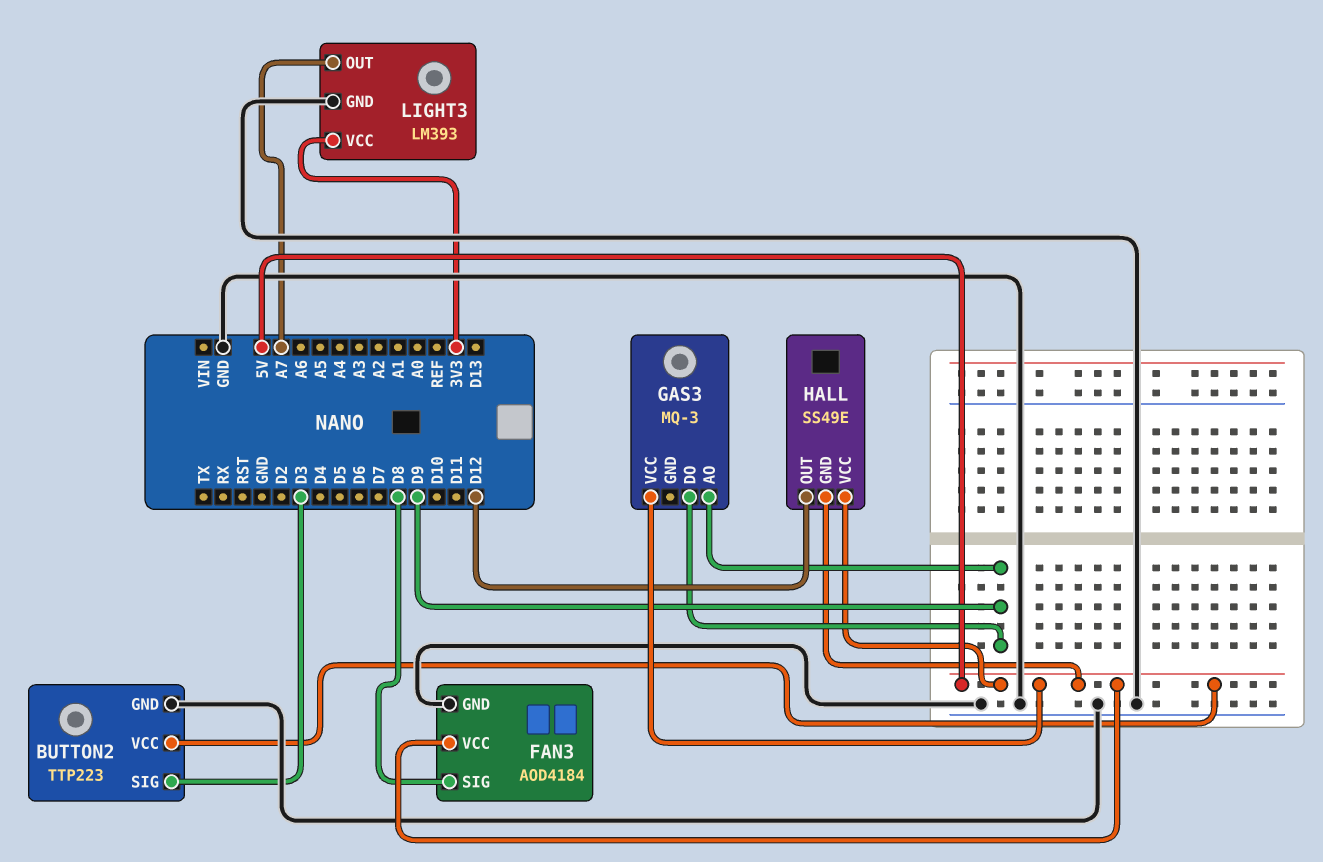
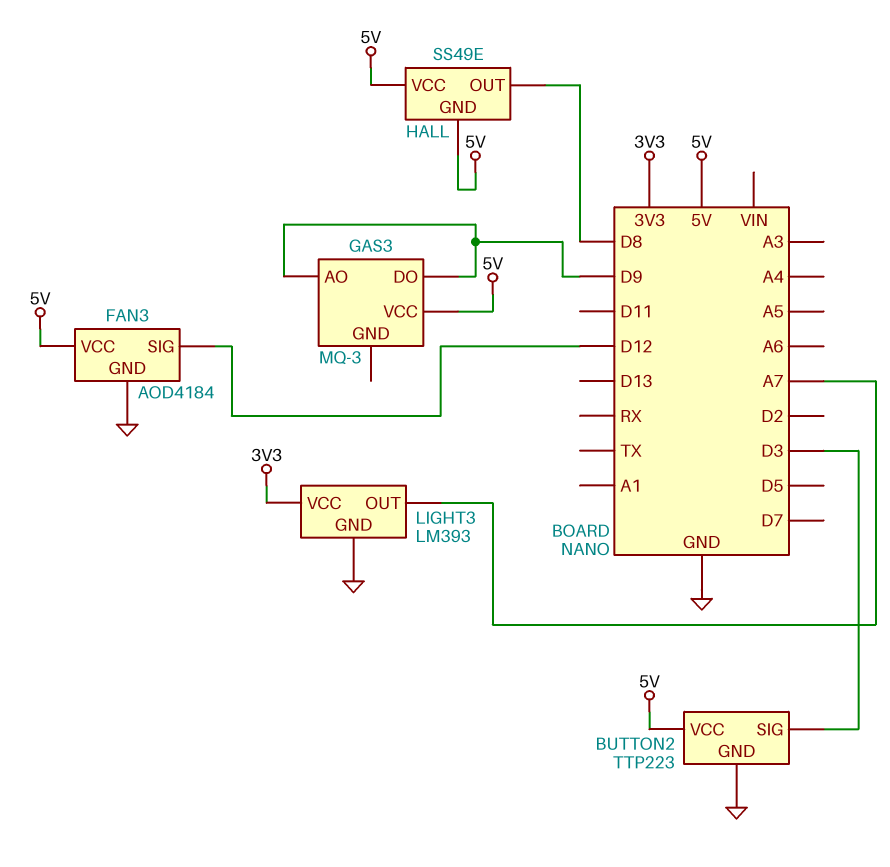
FAN3 pin SIG: D8 -> D12
HALL pin OUT: D12 -> D8

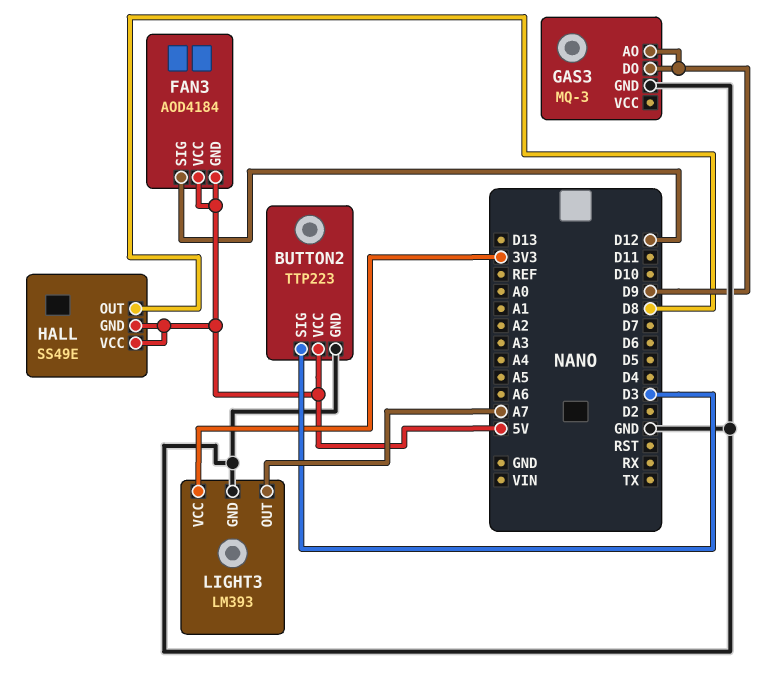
FAN3 pin GND: GND -> 5V
GAS3 pin GND: none -> GND
GAS3 pin VCC: 5V -> none

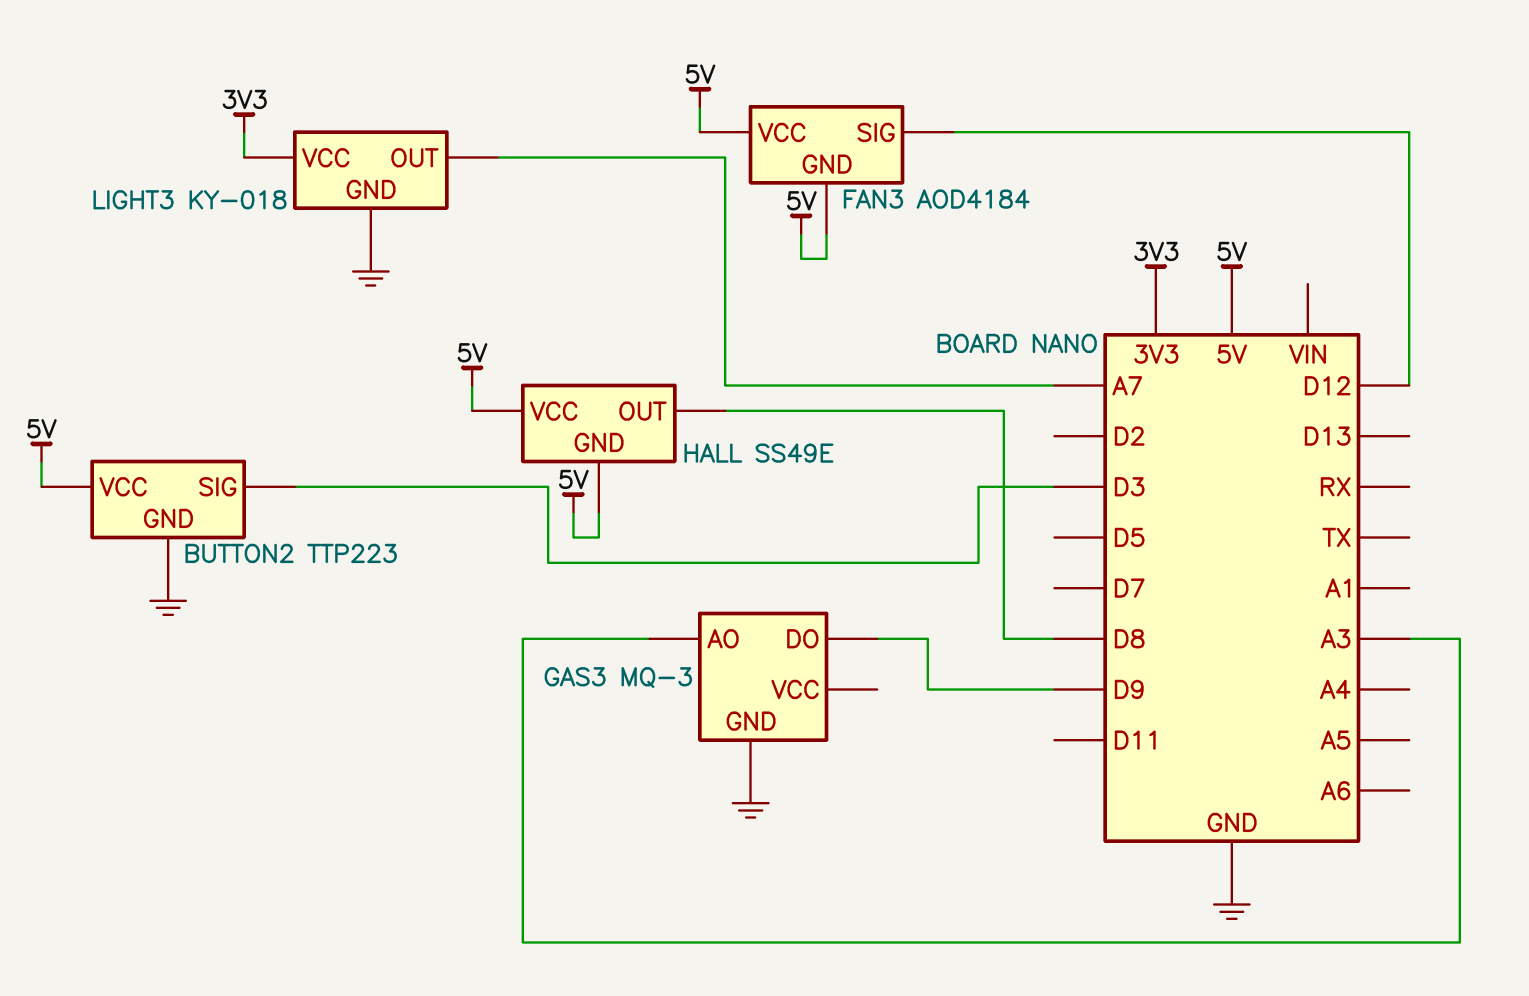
GAS3 pin AO: D9 -> A3
LIGHT3: LM393 -> KY-018

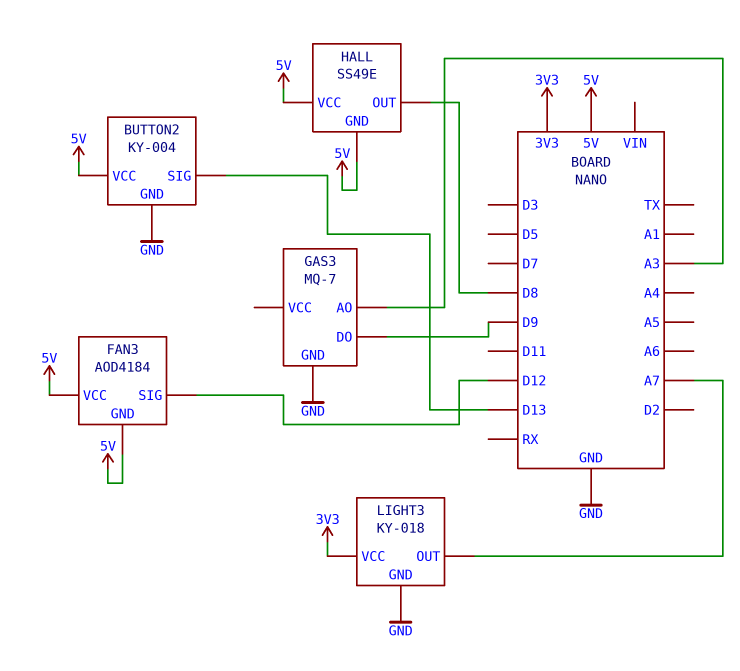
BUTTON2: TTP223 -> KY-004
BUTTON2 pin SIG: D3 -> D13
GAS3: MQ-3 -> MQ-7

